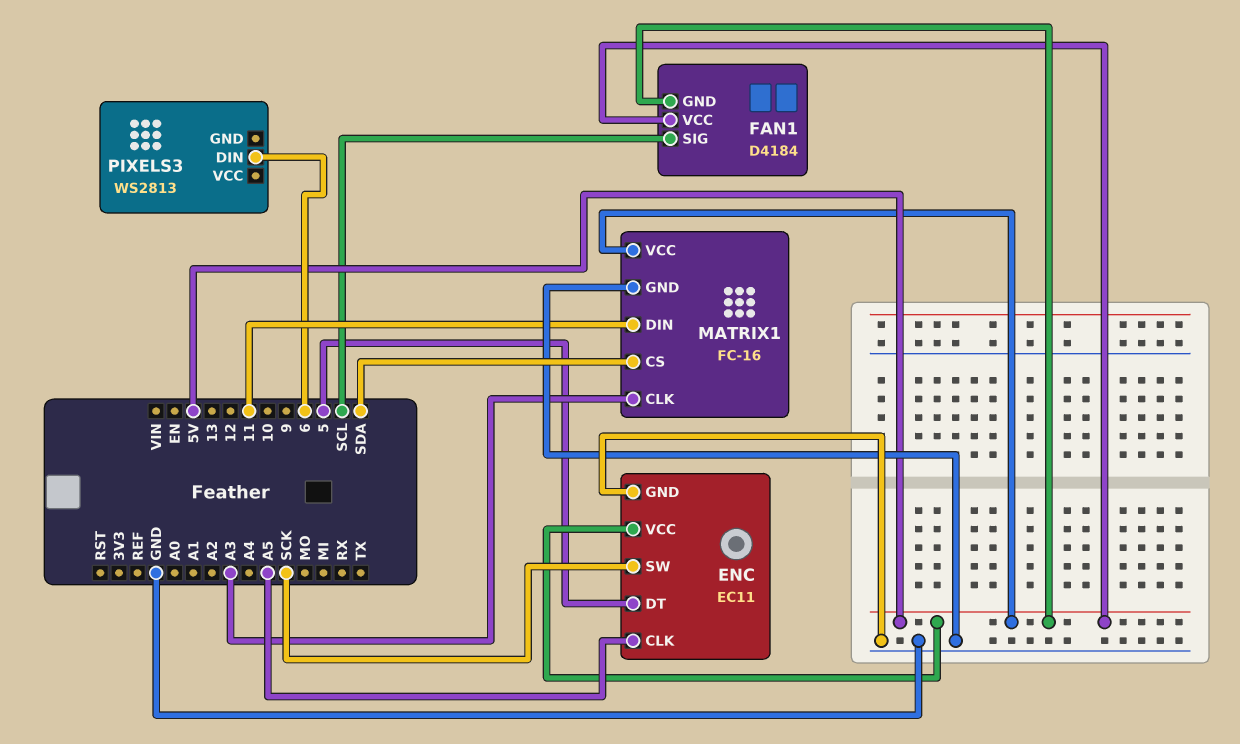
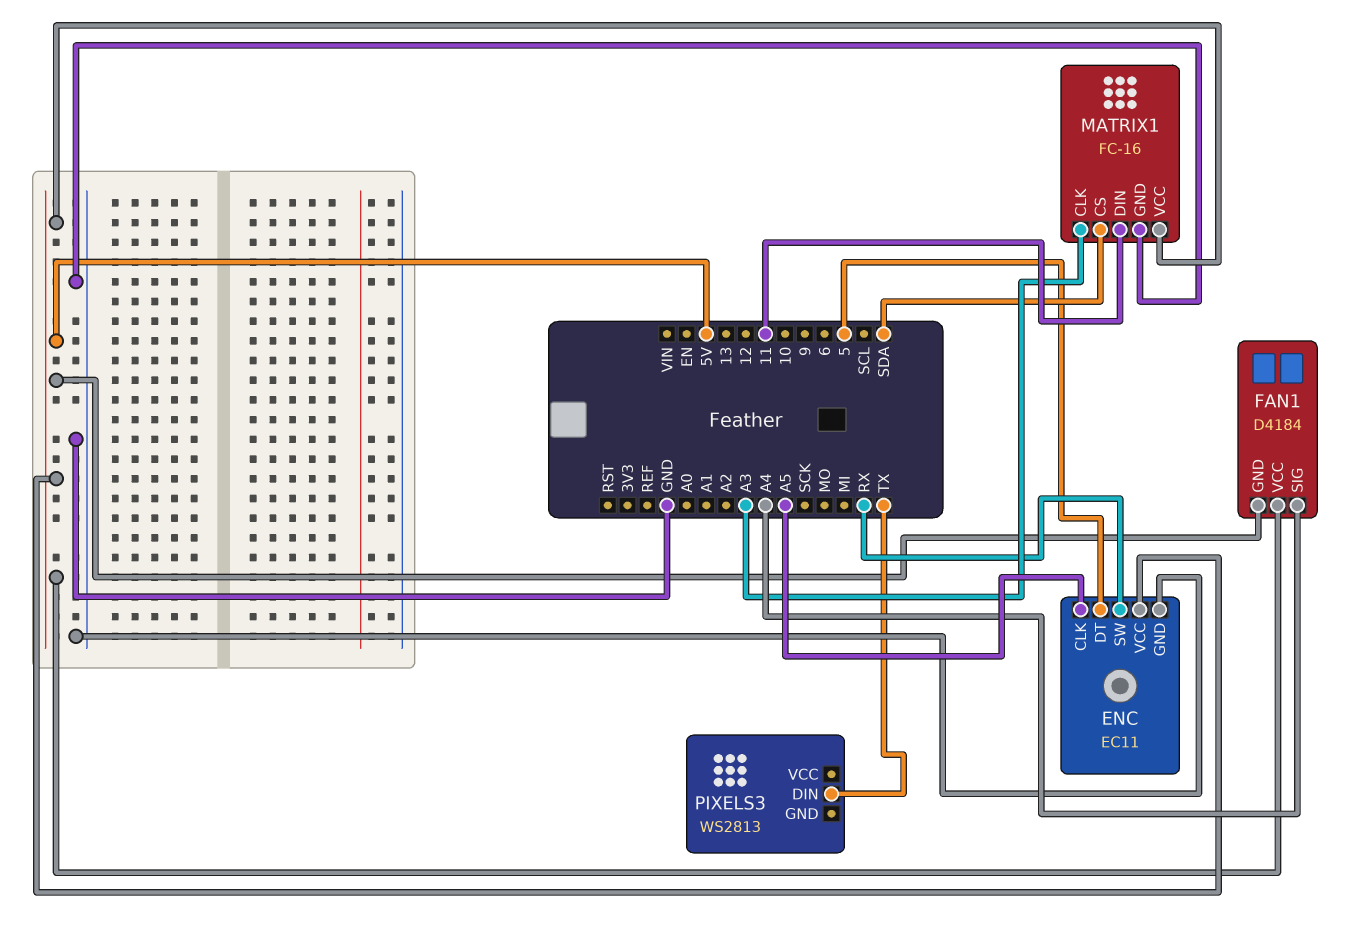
ENC pin SW: SCK -> RX
FAN1 pin SIG: SCL -> A4
PIXELS3 pin DIN: 6 -> TX

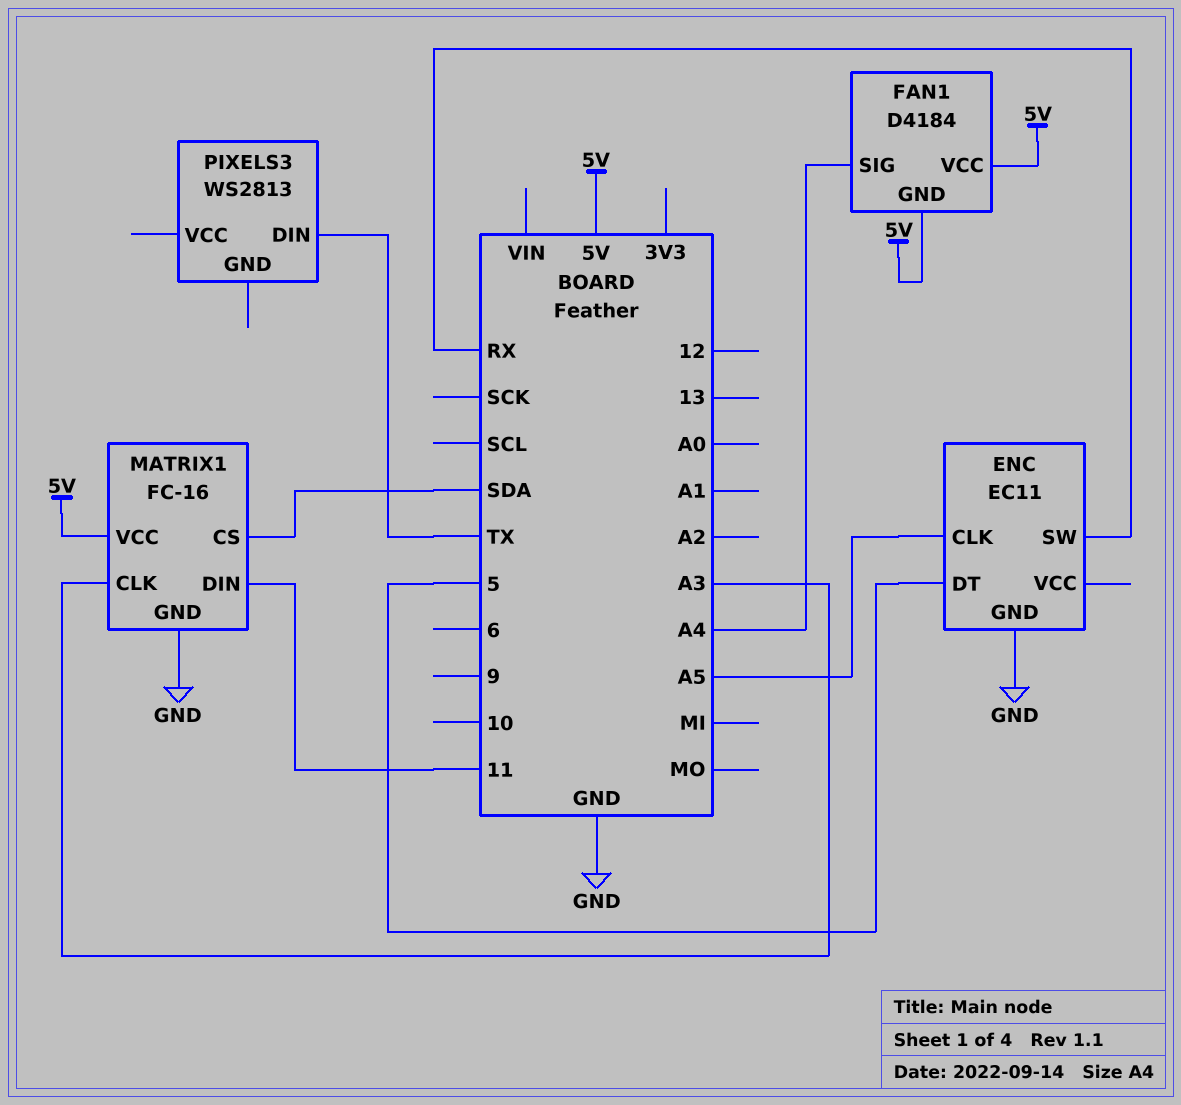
ENC pin VCC: 5V -> none

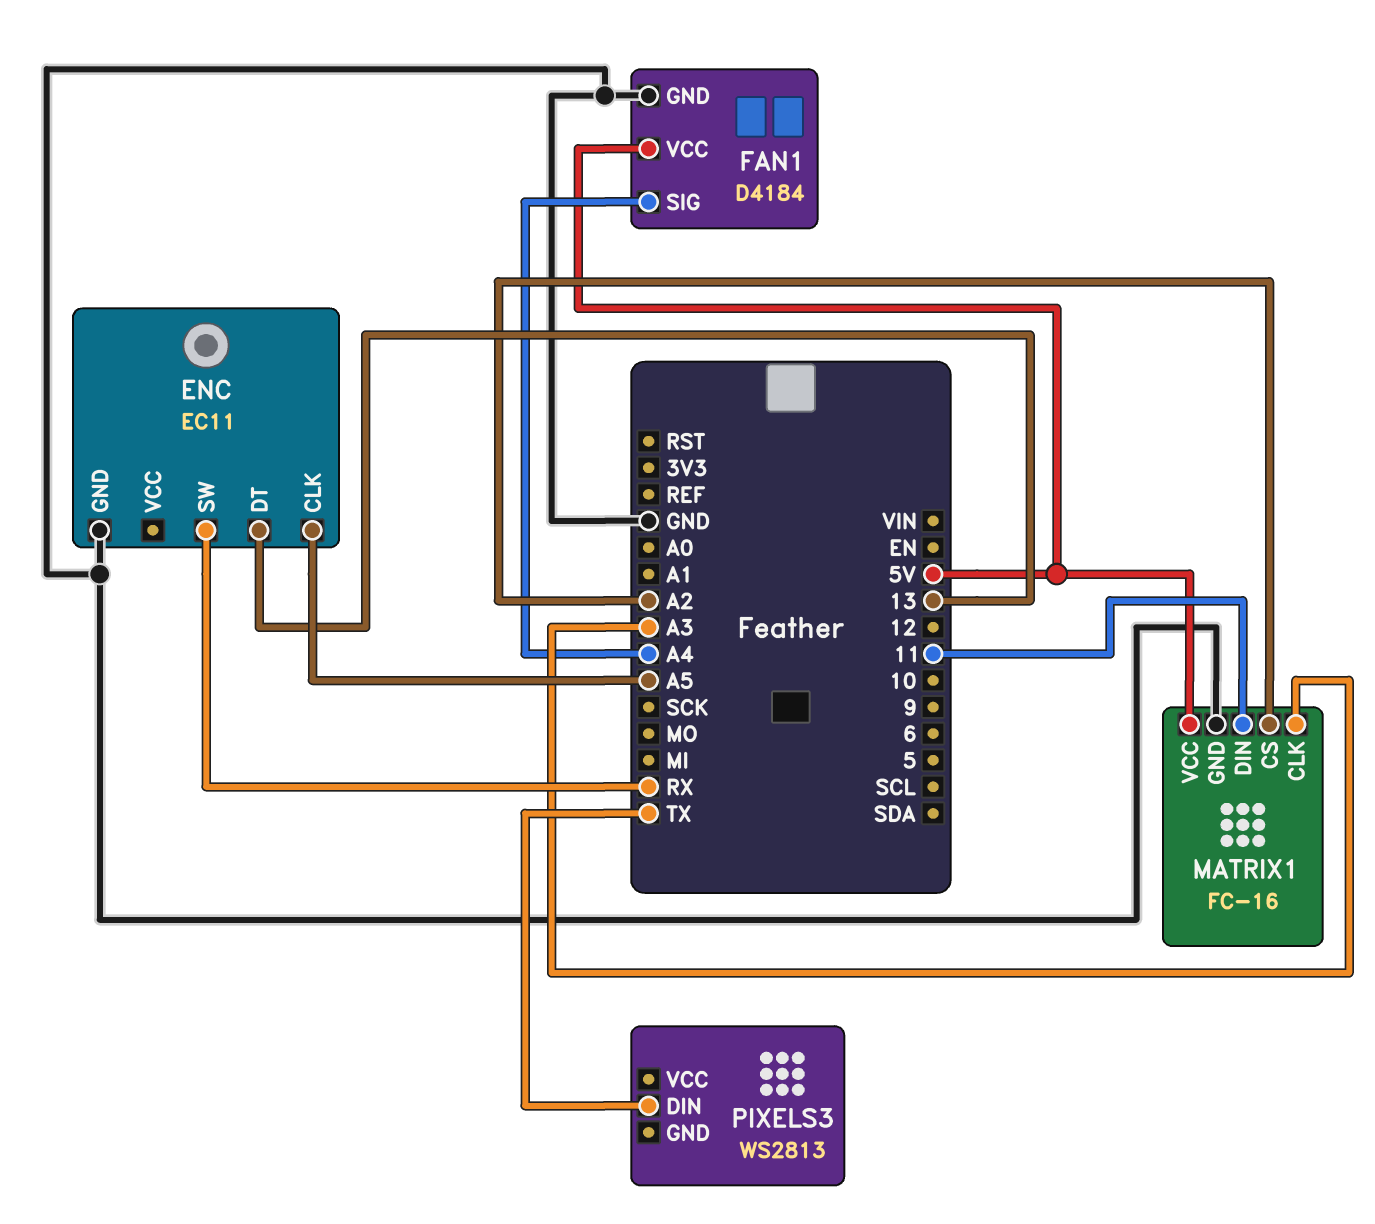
ENC pin DT: 5 -> 13
FAN1 pin GND: 5V -> GND
MATRIX1 pin CS: SDA -> A2

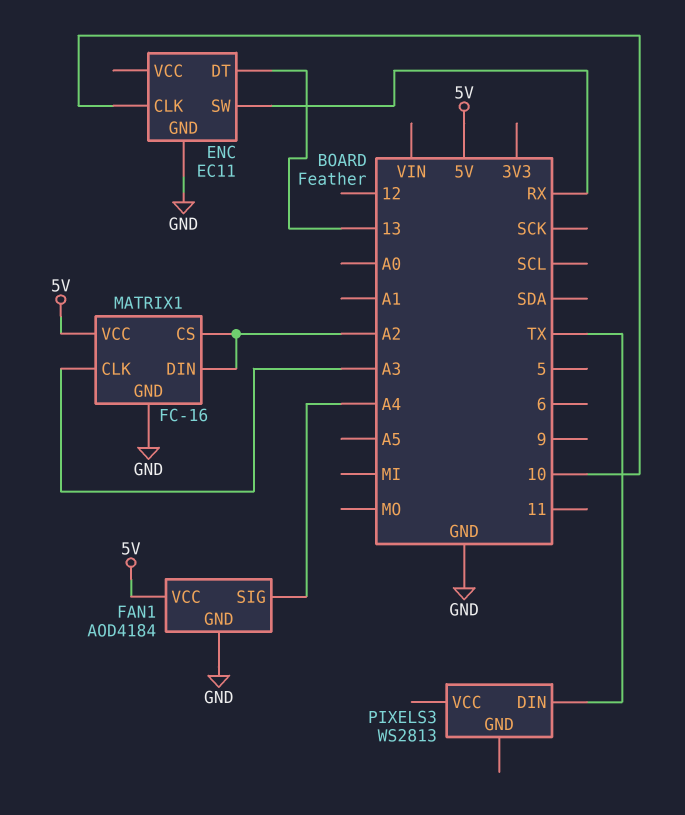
ENC pin CLK: A5 -> 10
FAN1: D4184 -> AOD4184
MATRIX1 pin DIN: 11 -> A2

